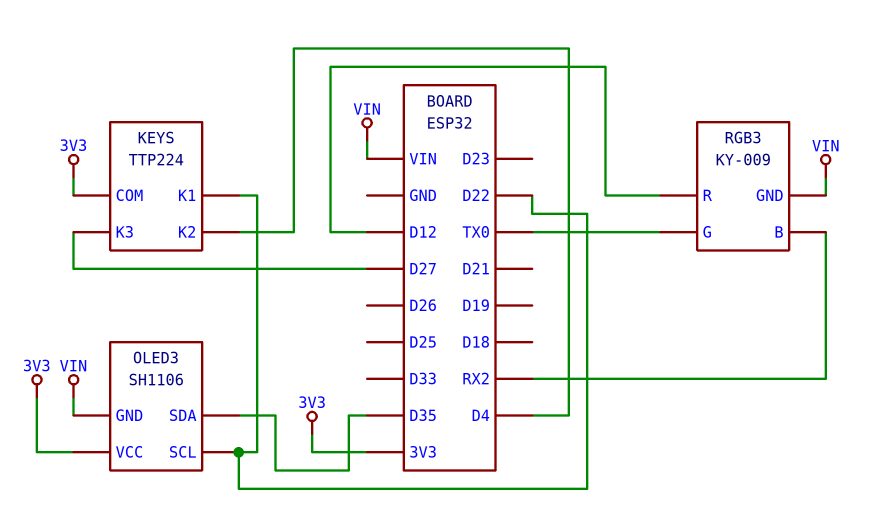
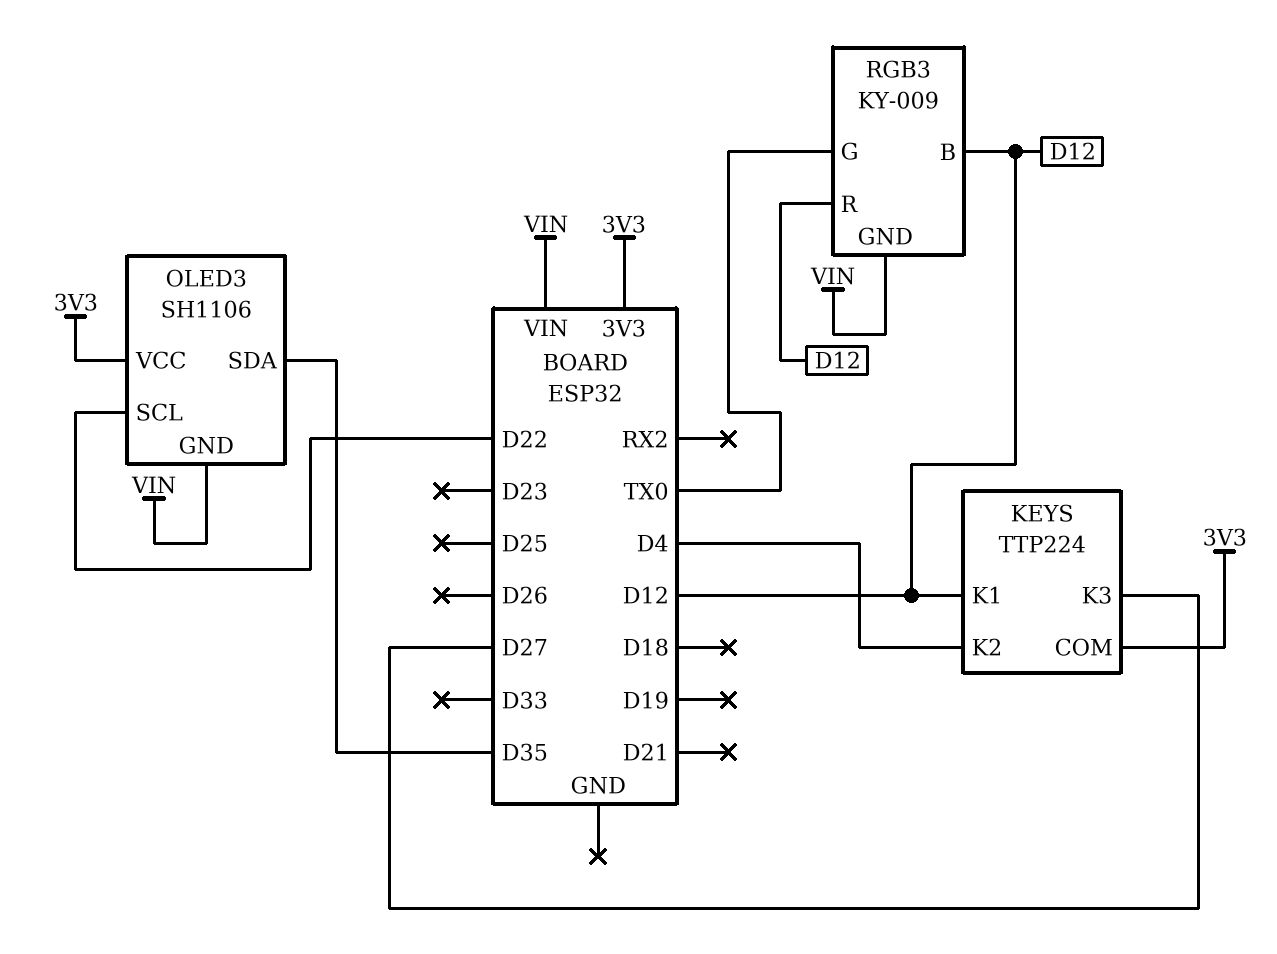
KEYS pin K1: D22 -> D12
RGB3 pin B: RX2 -> D12

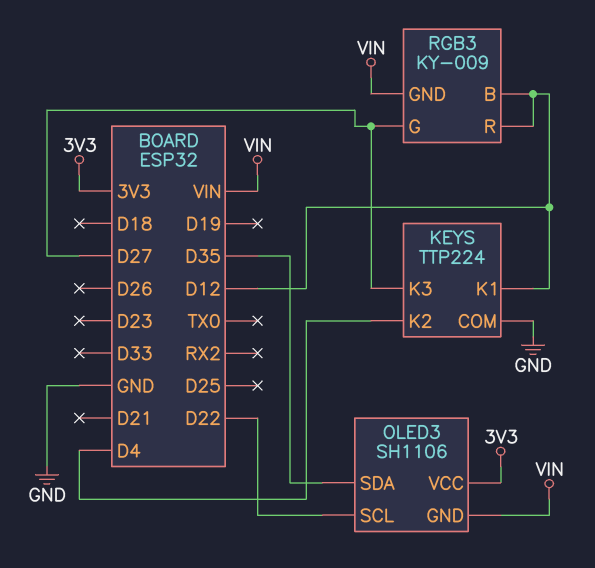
KEYS pin COM: 3V3 -> GND
RGB3 pin G: TX0 -> D27

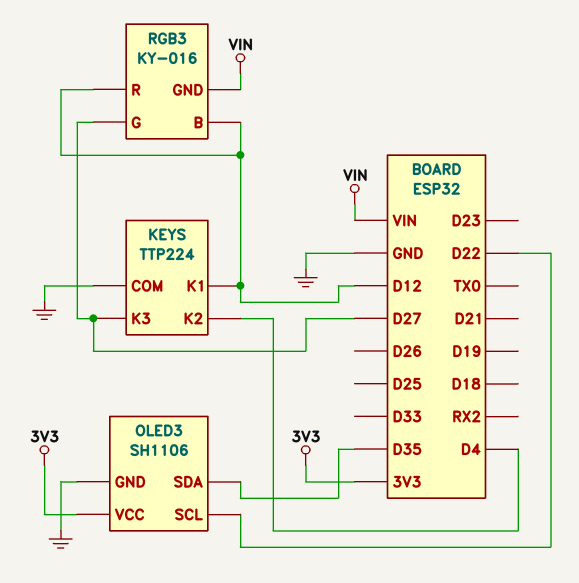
OLED3 pin GND: VIN -> GND
RGB3: KY-009 -> KY-016

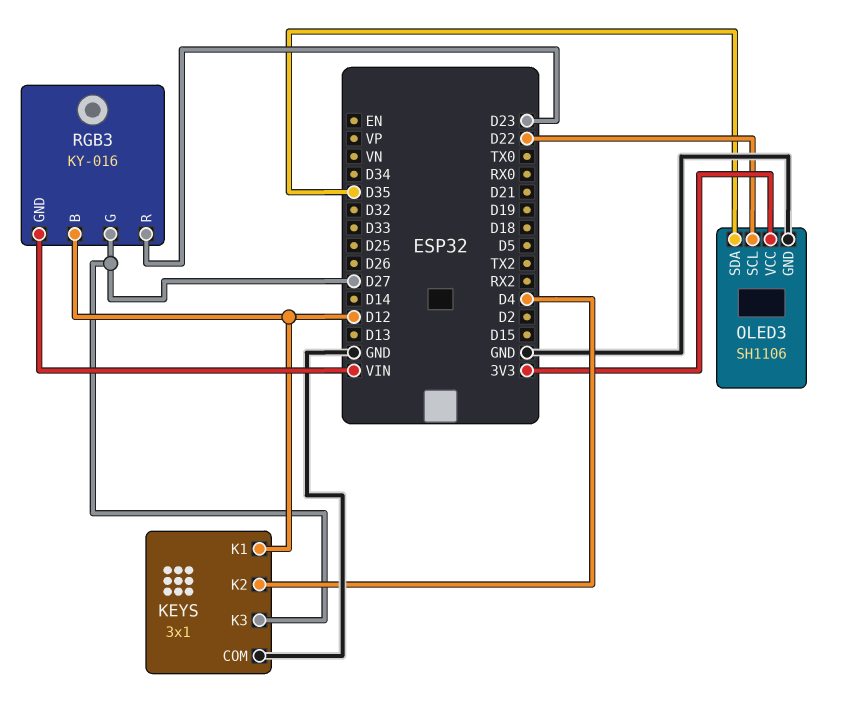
KEYS: TTP224 -> 3x1
RGB3 pin R: D12 -> D23

